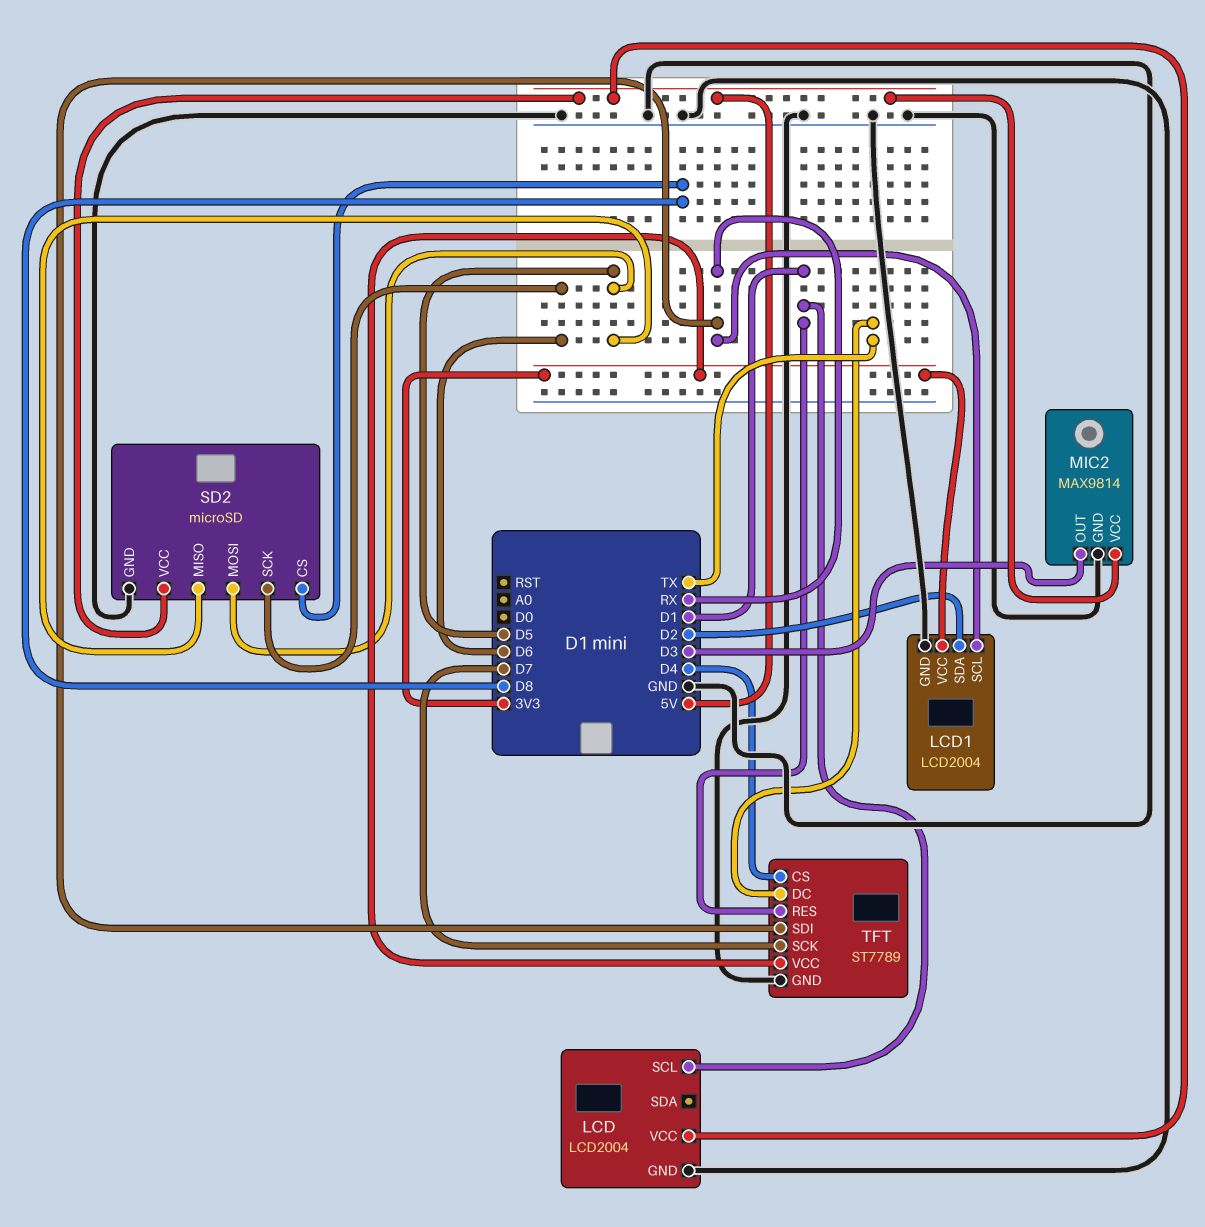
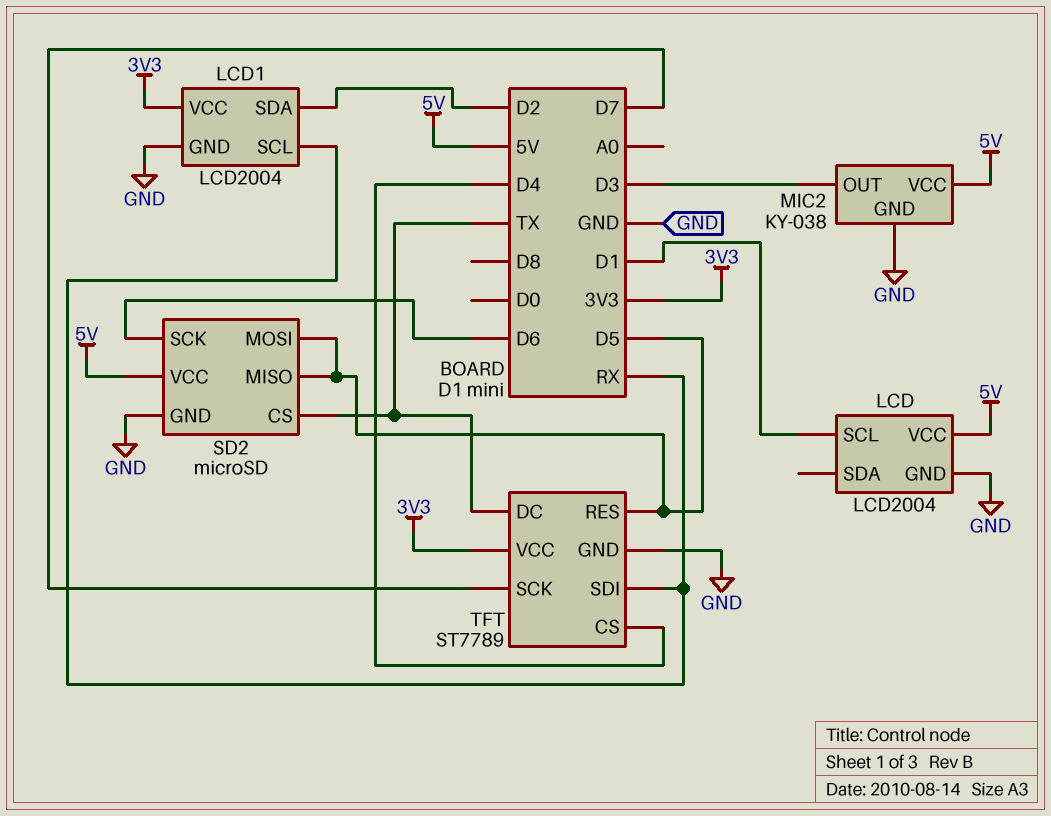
MIC2: MAX9814 -> KY-038
SD2 pin CS: D8 -> TX
TFT pin RES: D1 -> D5

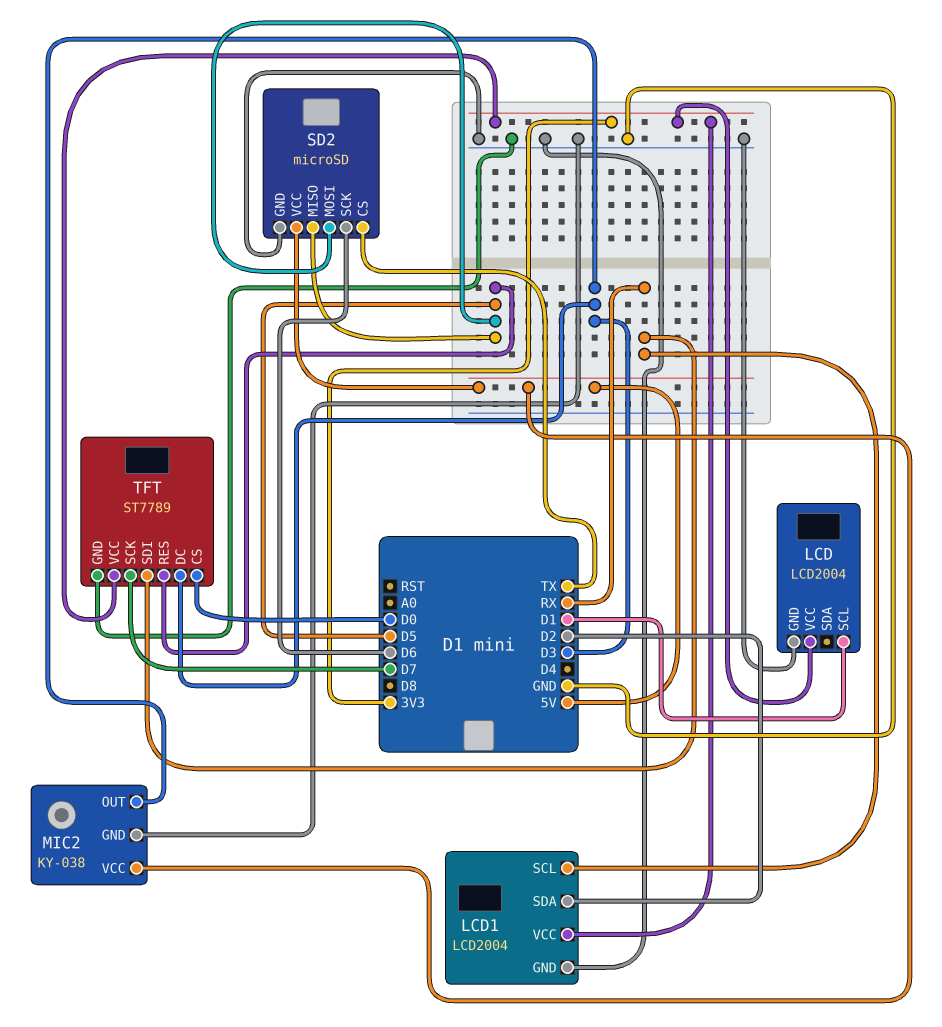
LCD pin VCC: 5V -> 3V3
TFT pin CS: D4 -> D0
TFT pin DC: TX -> D3

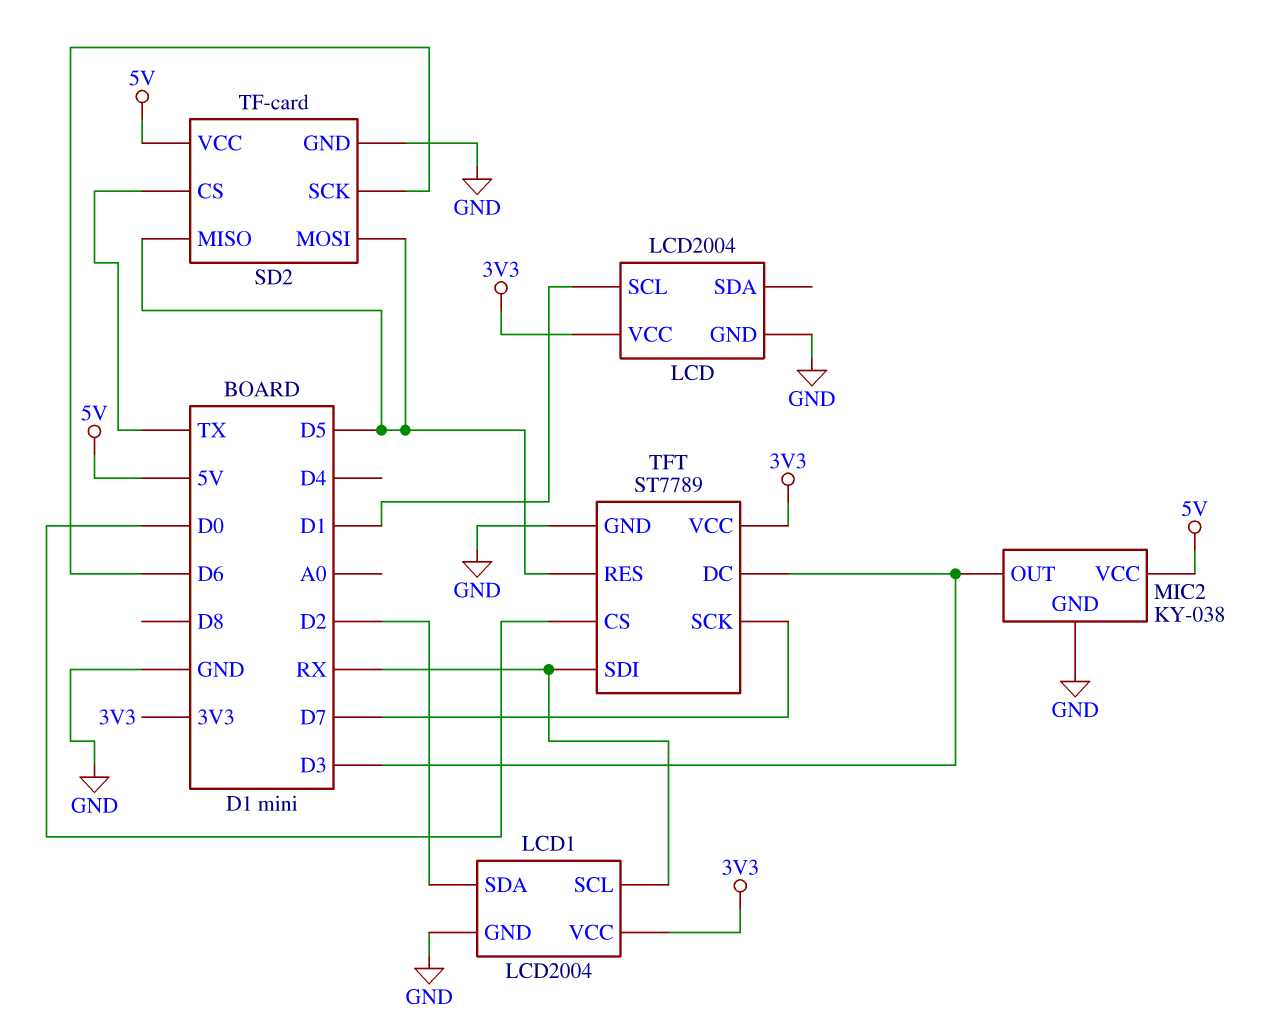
SD2: microSD -> TF-card

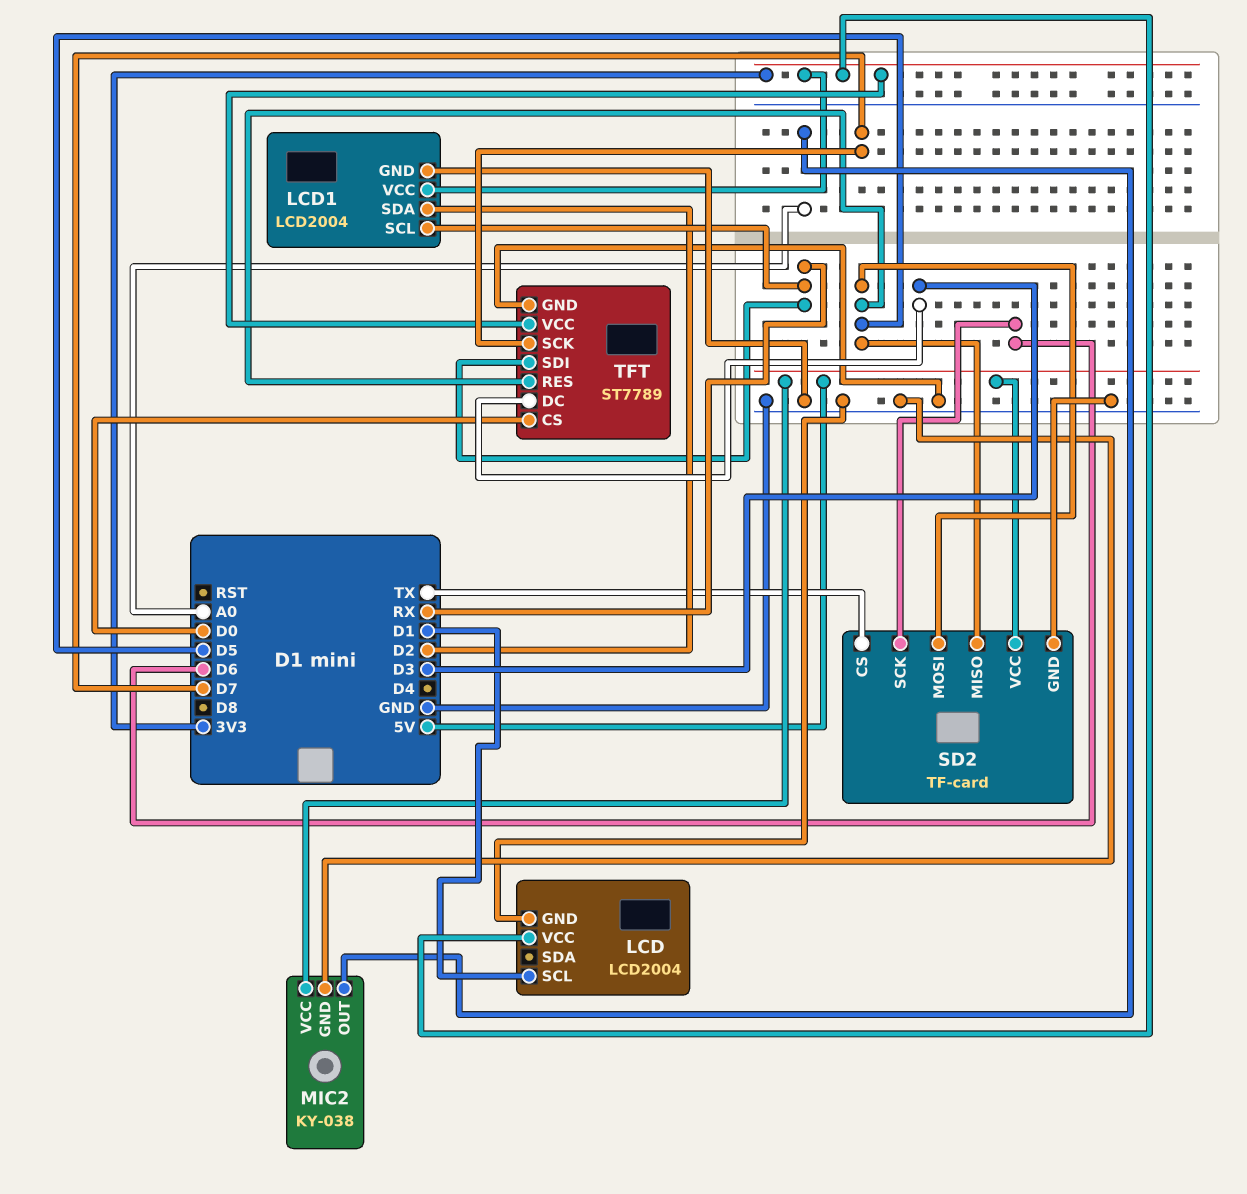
MIC2 pin OUT: D3 -> A0

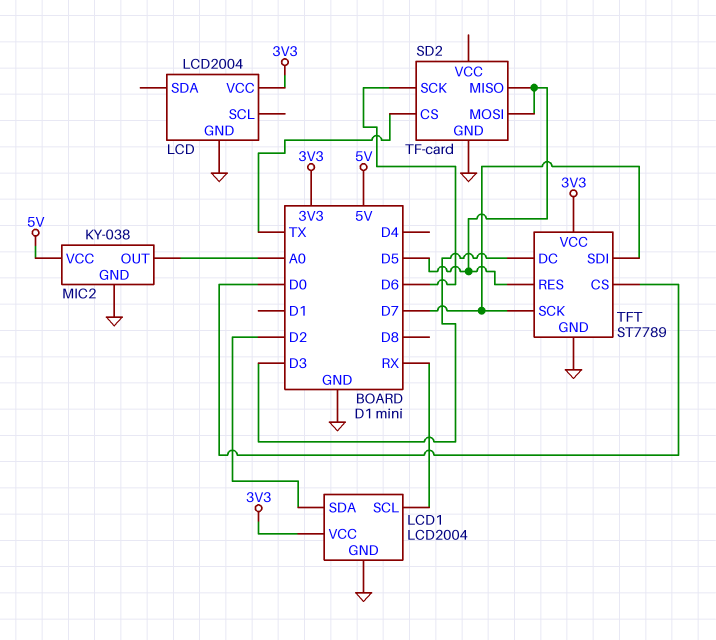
LCD pin SCL: D1 -> none
SD2 pin VCC: 5V -> none
TFT pin SDI: RX -> D7

